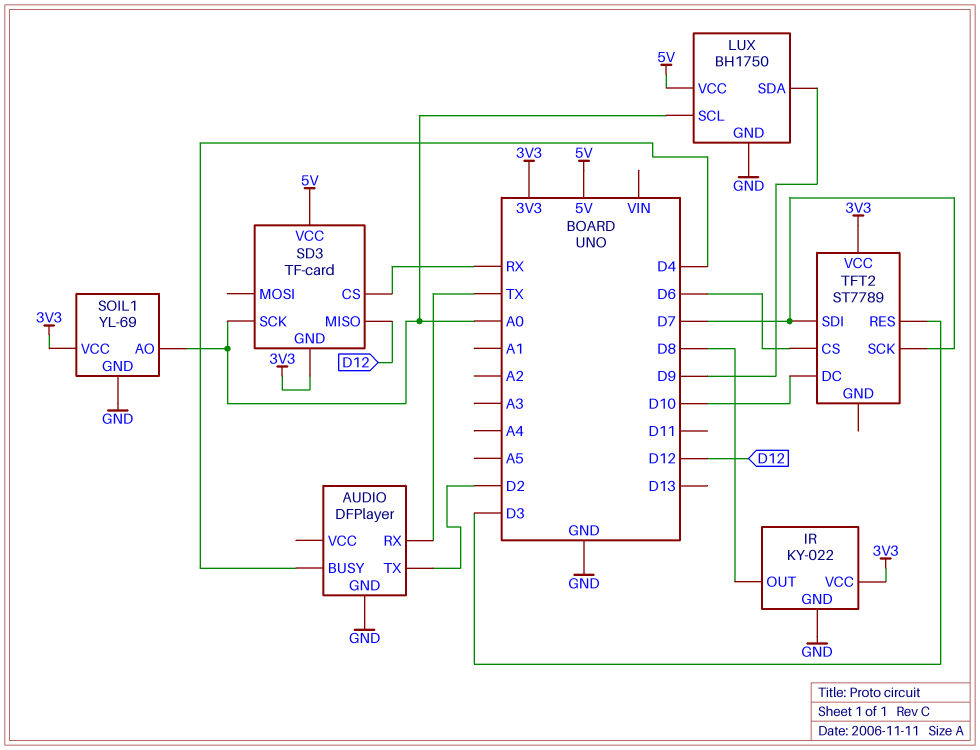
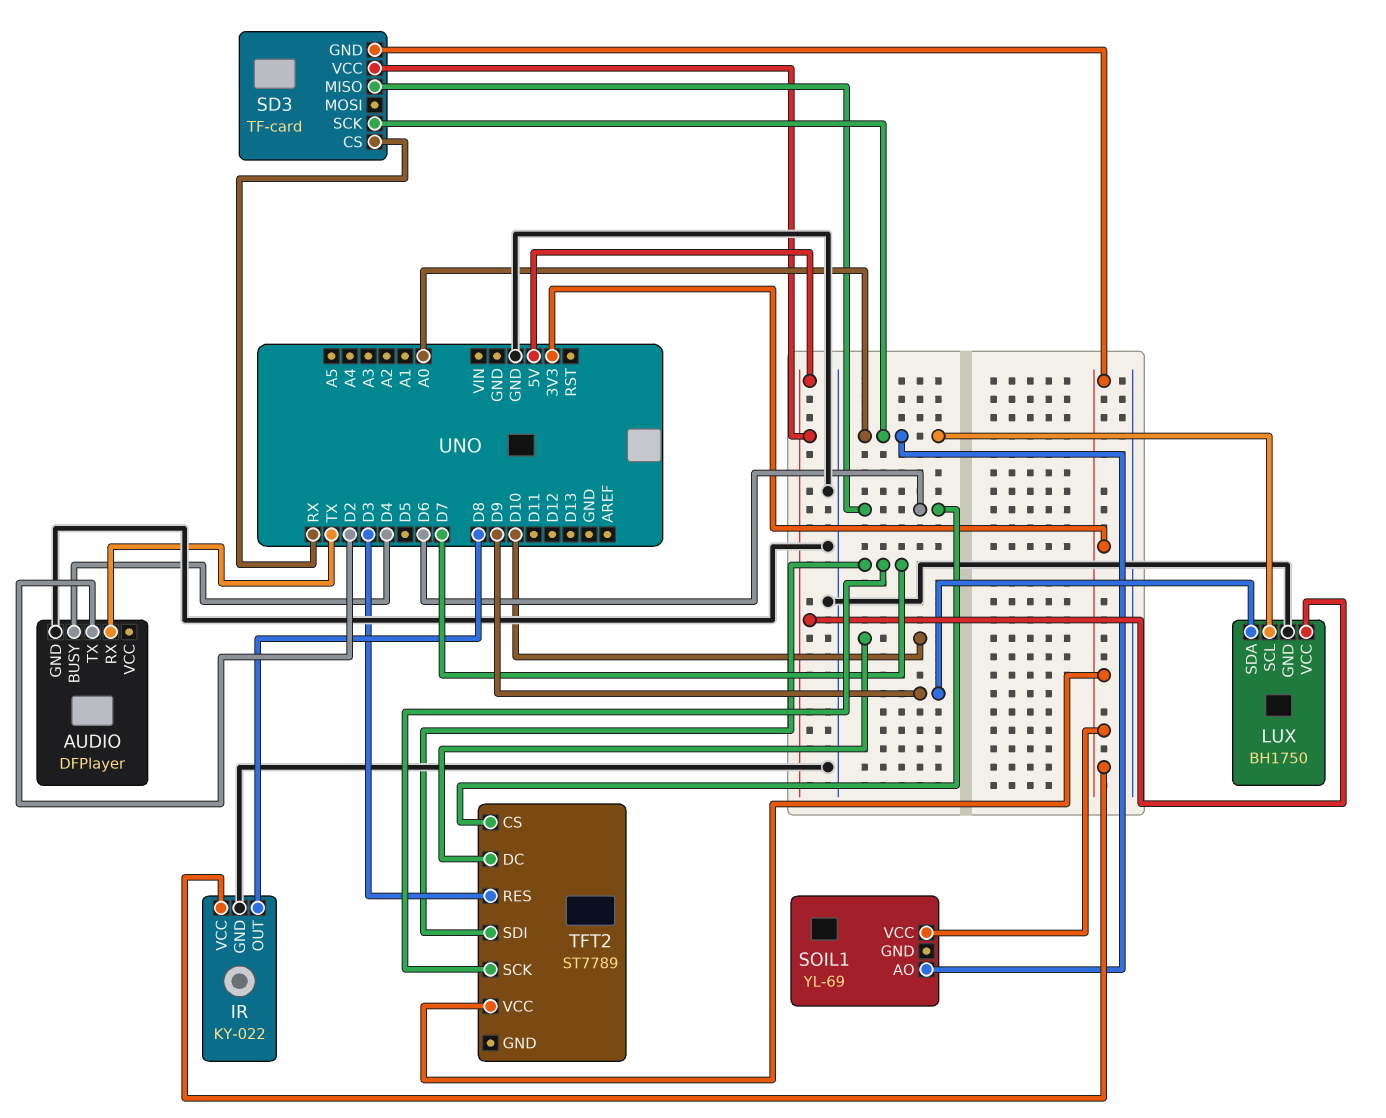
SD3 pin MISO: D12 -> D6
SOIL1 pin GND: GND -> none

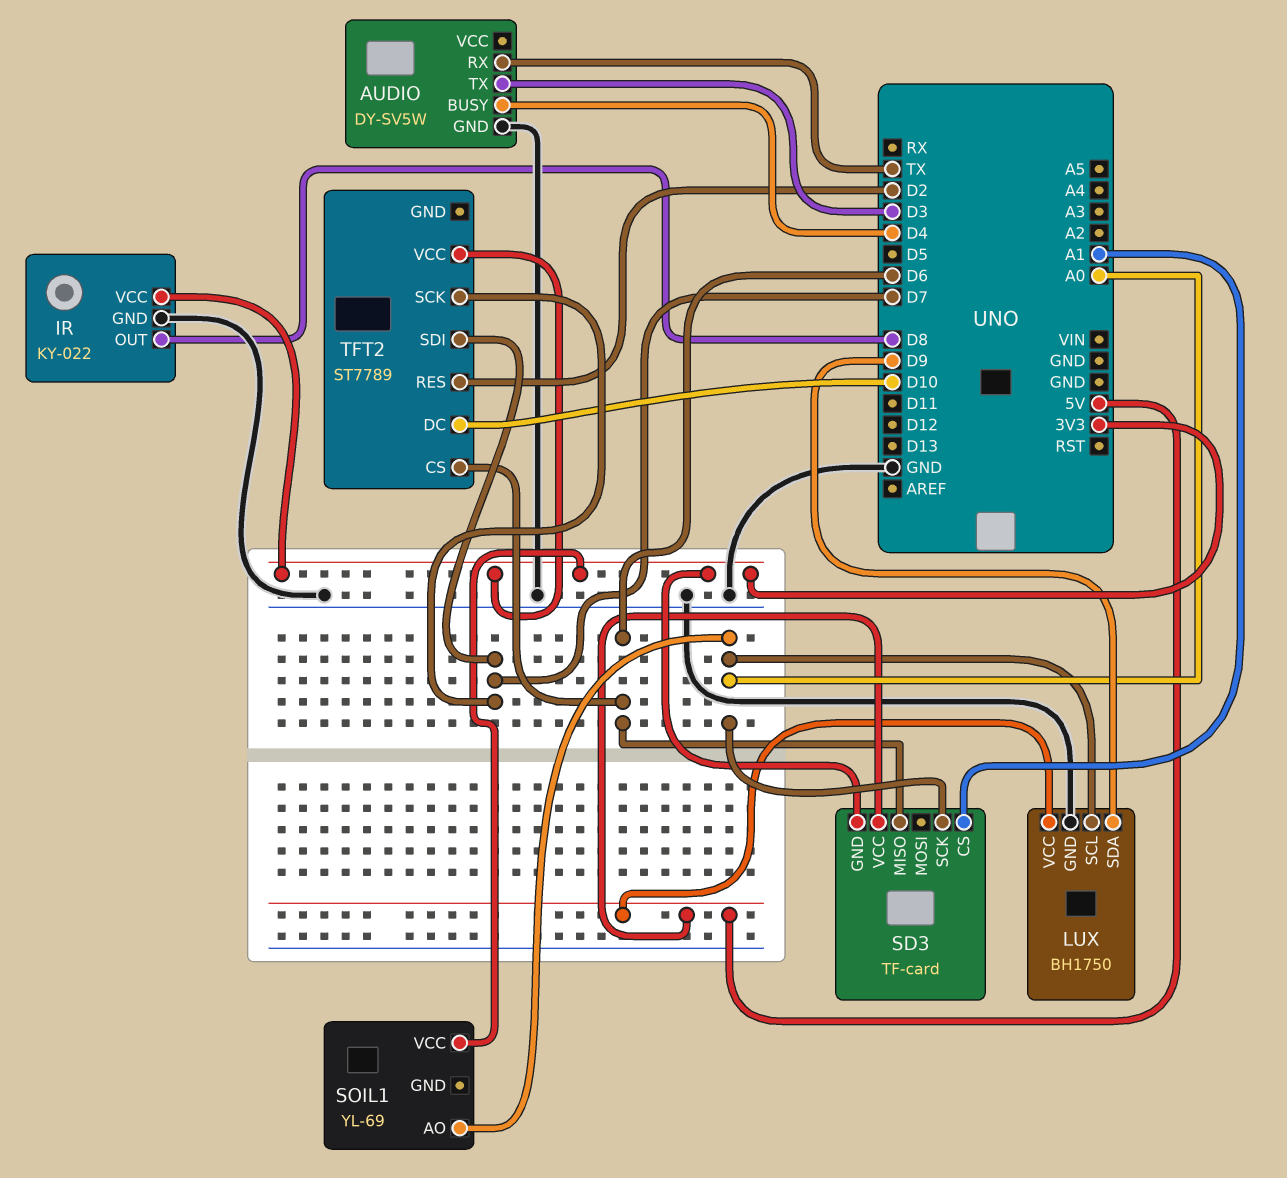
AUDIO: DFPlayer -> DY-SV5W
AUDIO pin TX: D2 -> D3
SD3 pin CS: RX -> A1
TFT2 pin RES: D3 -> D2

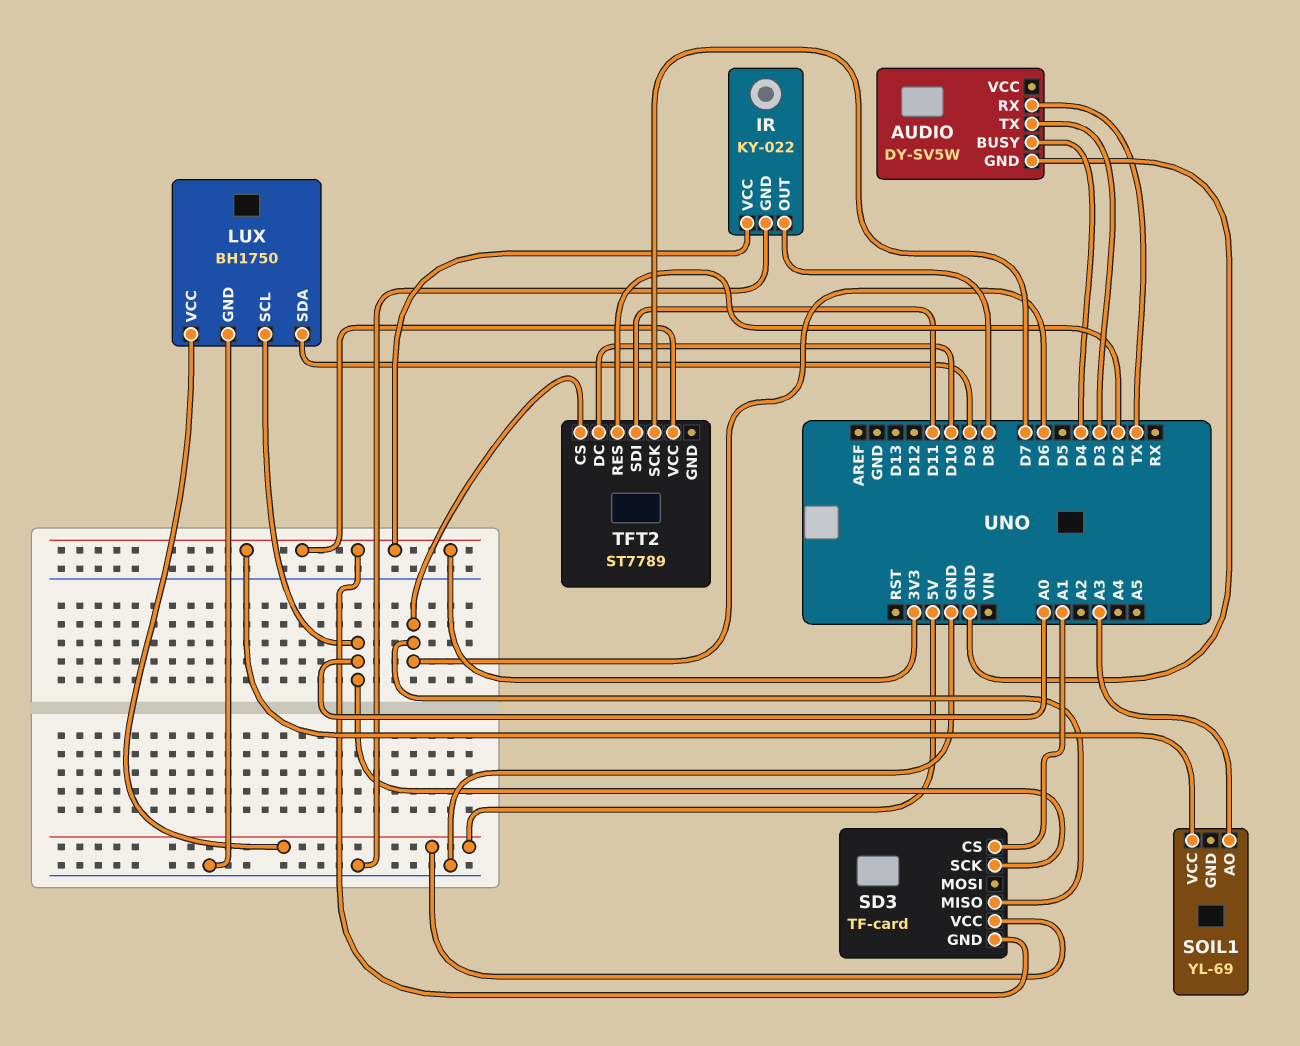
SOIL1 pin AO: A0 -> A3
TFT2 pin SDI: D7 -> D11

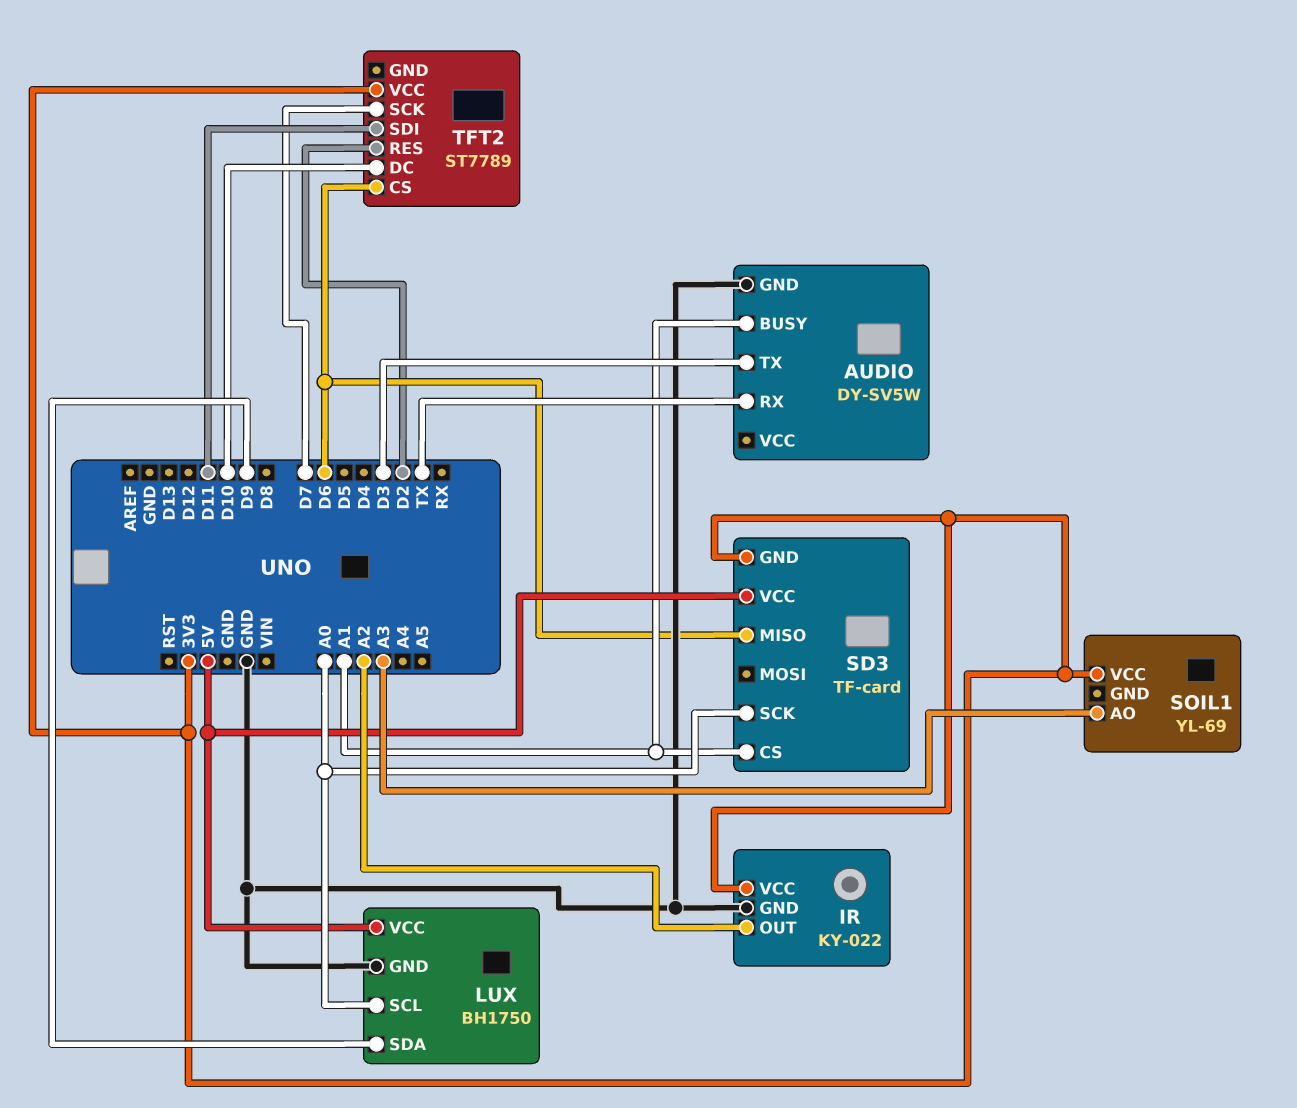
AUDIO pin BUSY: D4 -> A1
IR pin OUT: D8 -> A2

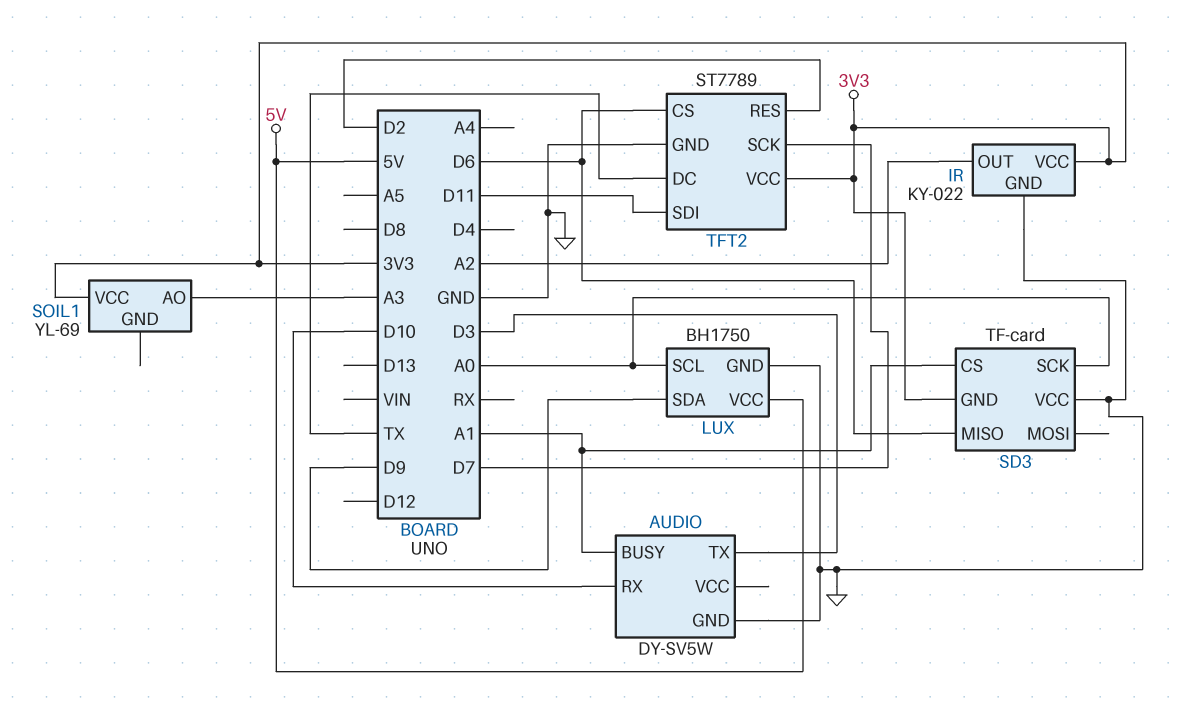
AUDIO pin RX: TX -> D10
SD3 pin VCC: 5V -> GND
TFT2 pin DC: D10 -> TX
TFT2 pin GND: none -> GND

